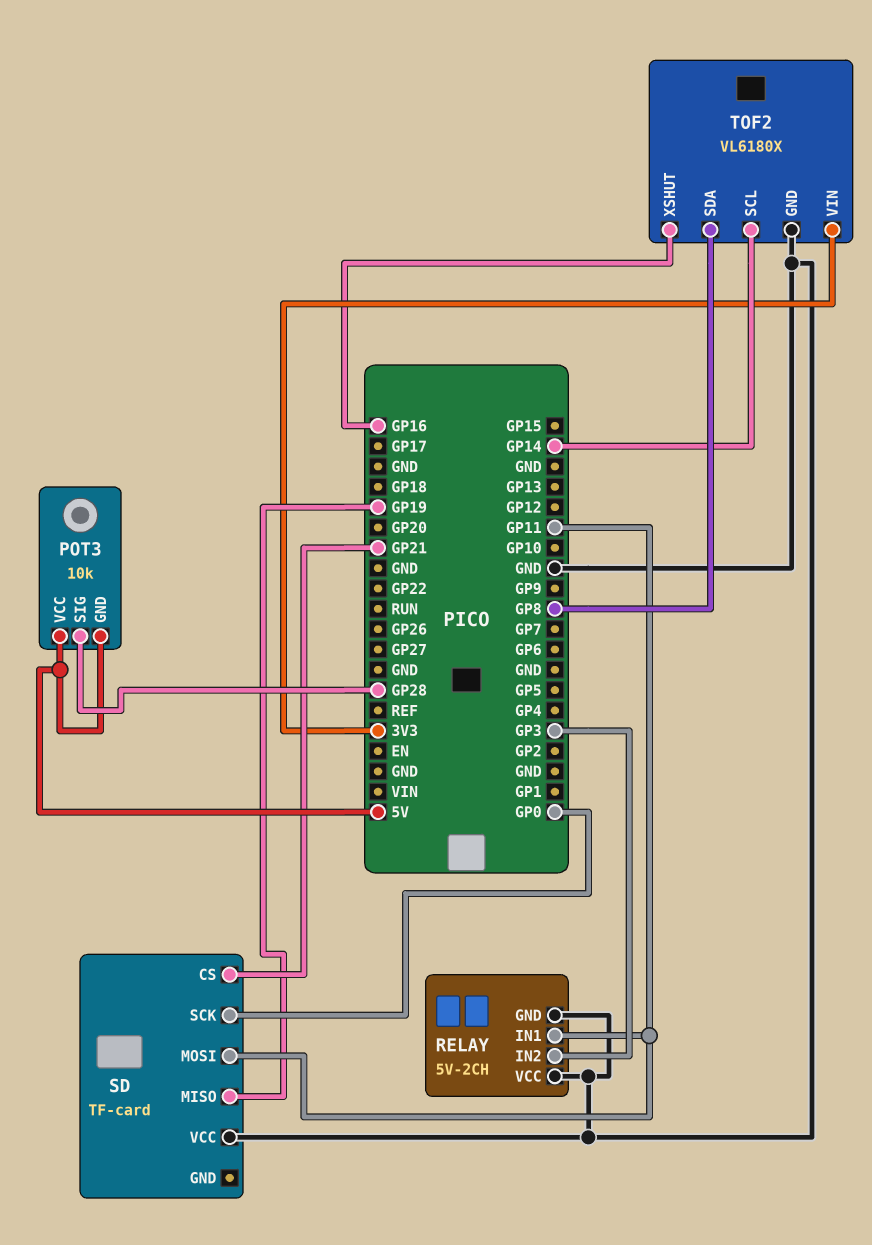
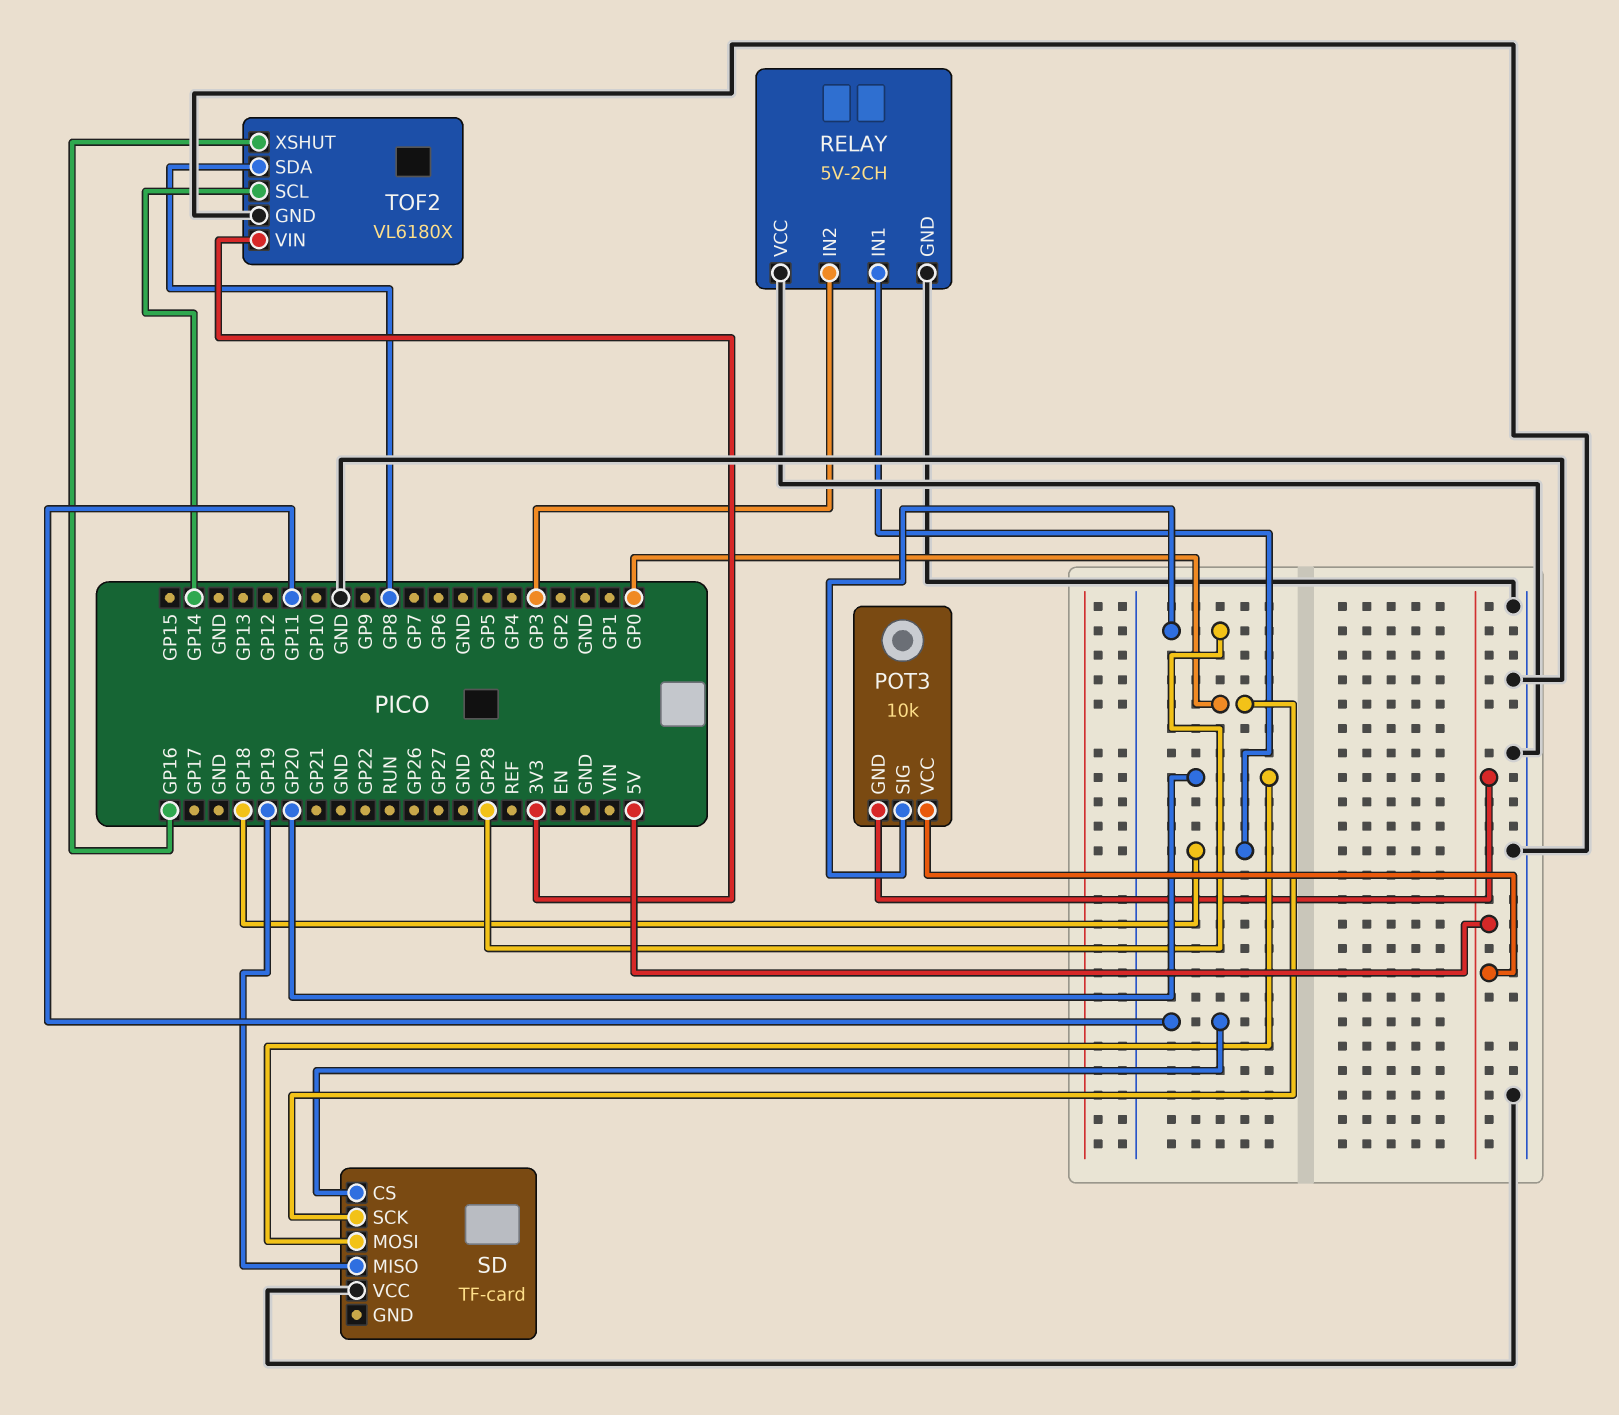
RELAY pin IN1: GP11 -> GP18
SD pin CS: GP21 -> GP11
SD pin MOSI: GP11 -> GP20

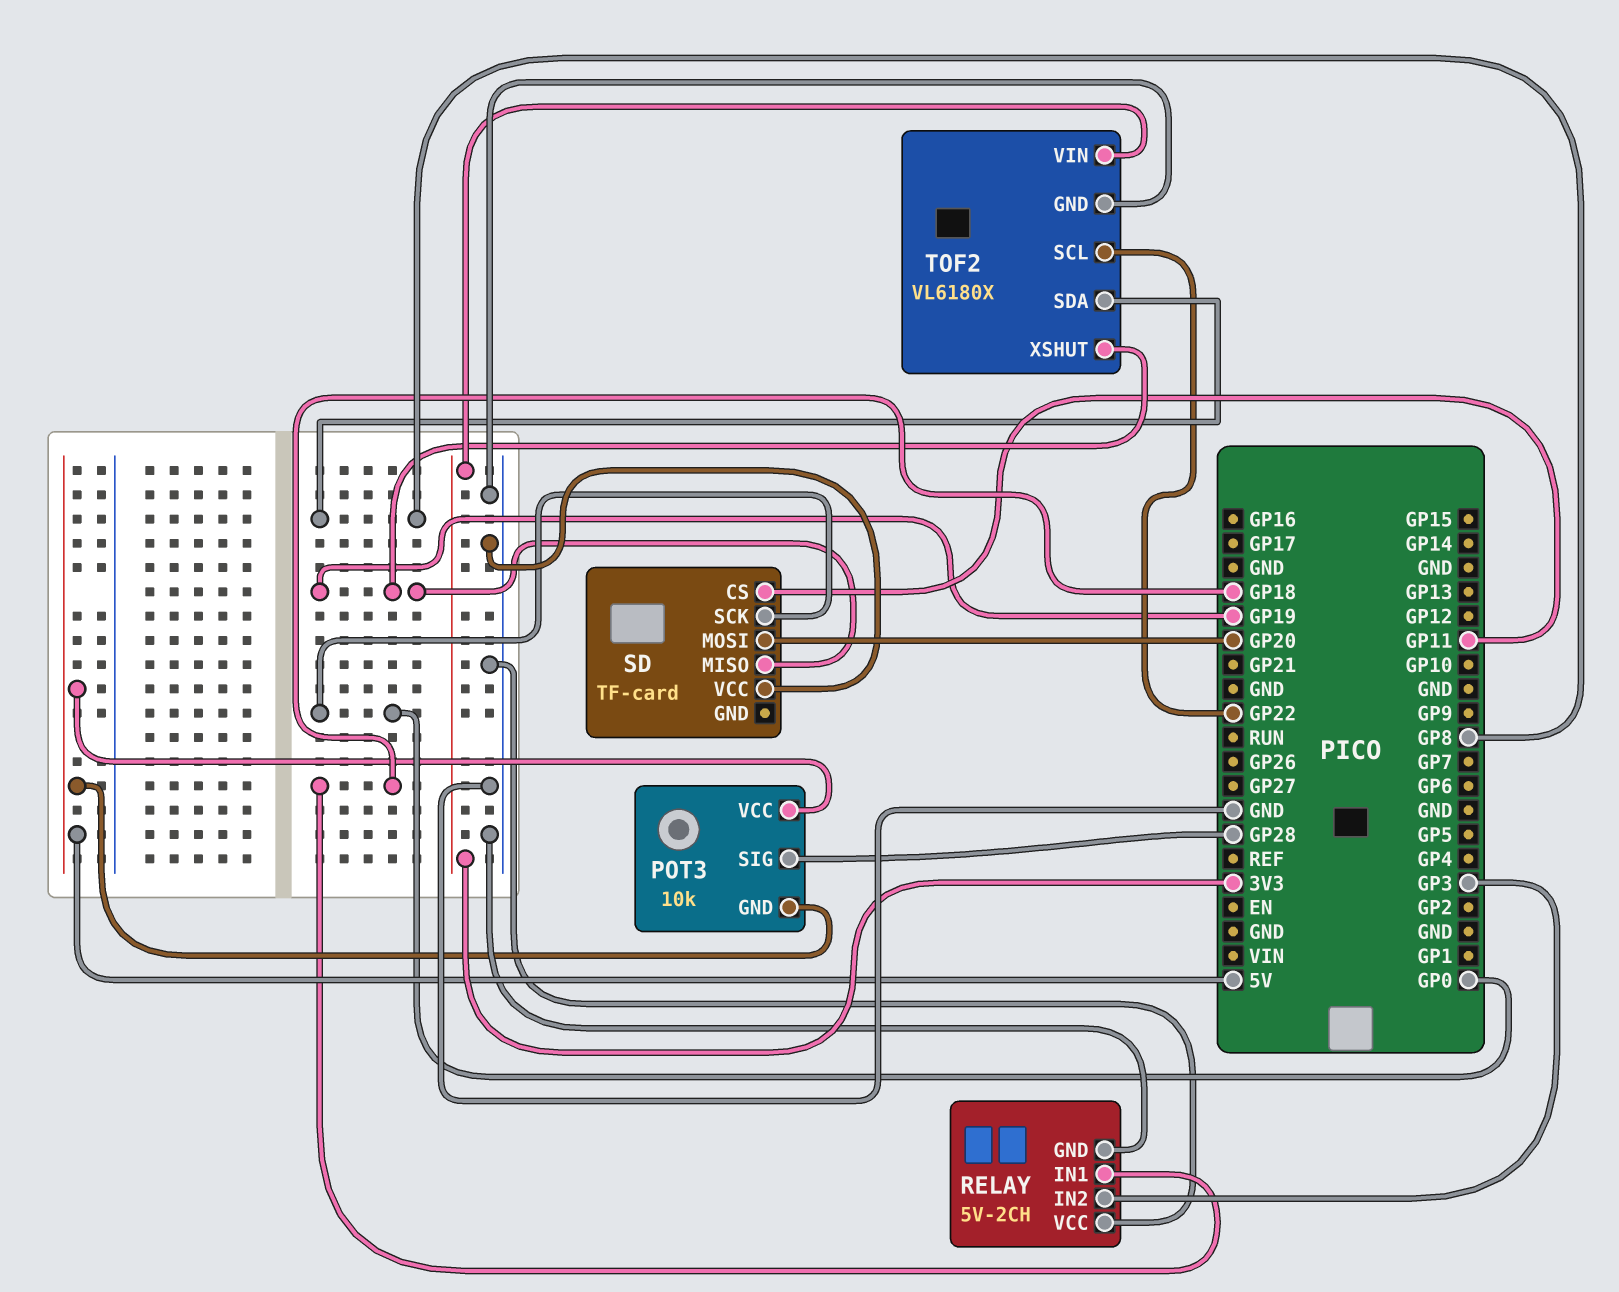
TOF2 pin SCL: GP14 -> GP22
TOF2 pin XSHUT: GP16 -> GP19

